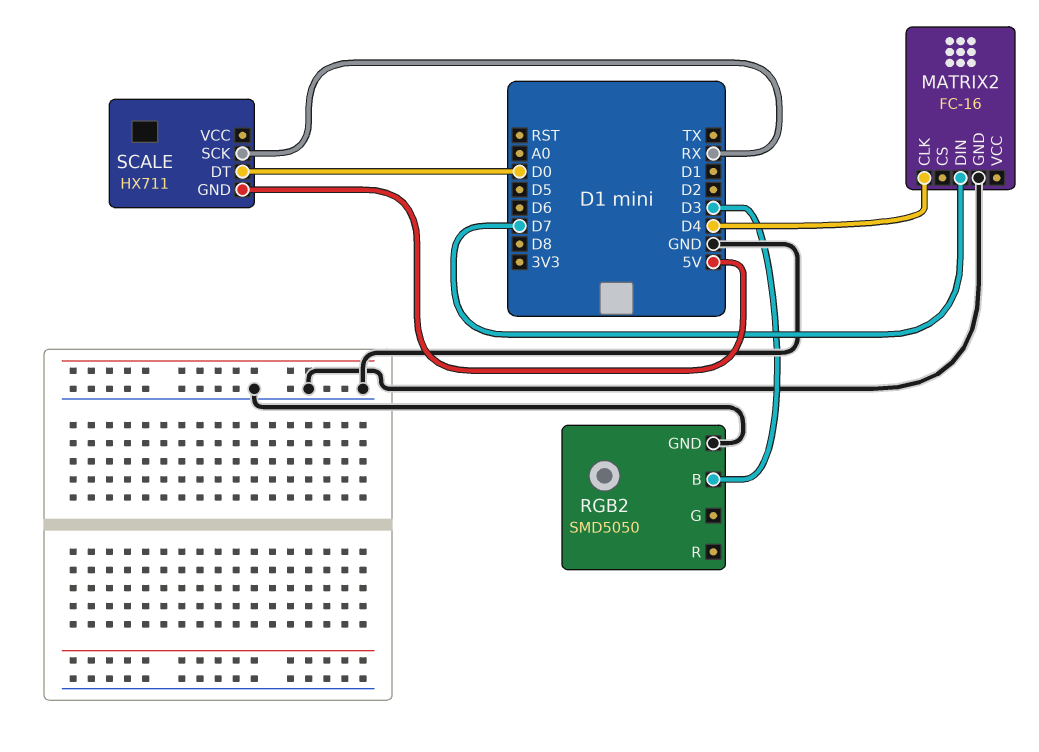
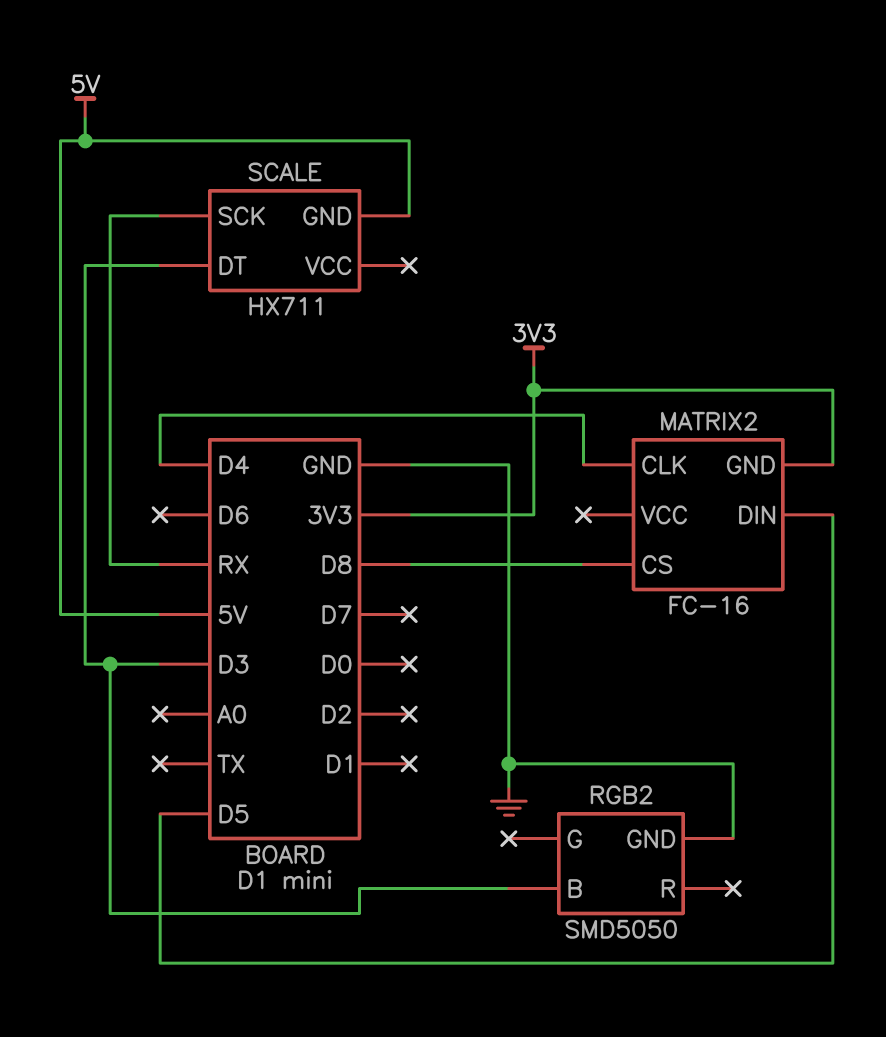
MATRIX2 pin CS: none -> D8
MATRIX2 pin DIN: D7 -> D5
MATRIX2 pin GND: GND -> 3V3
SCALE pin DT: D0 -> D3

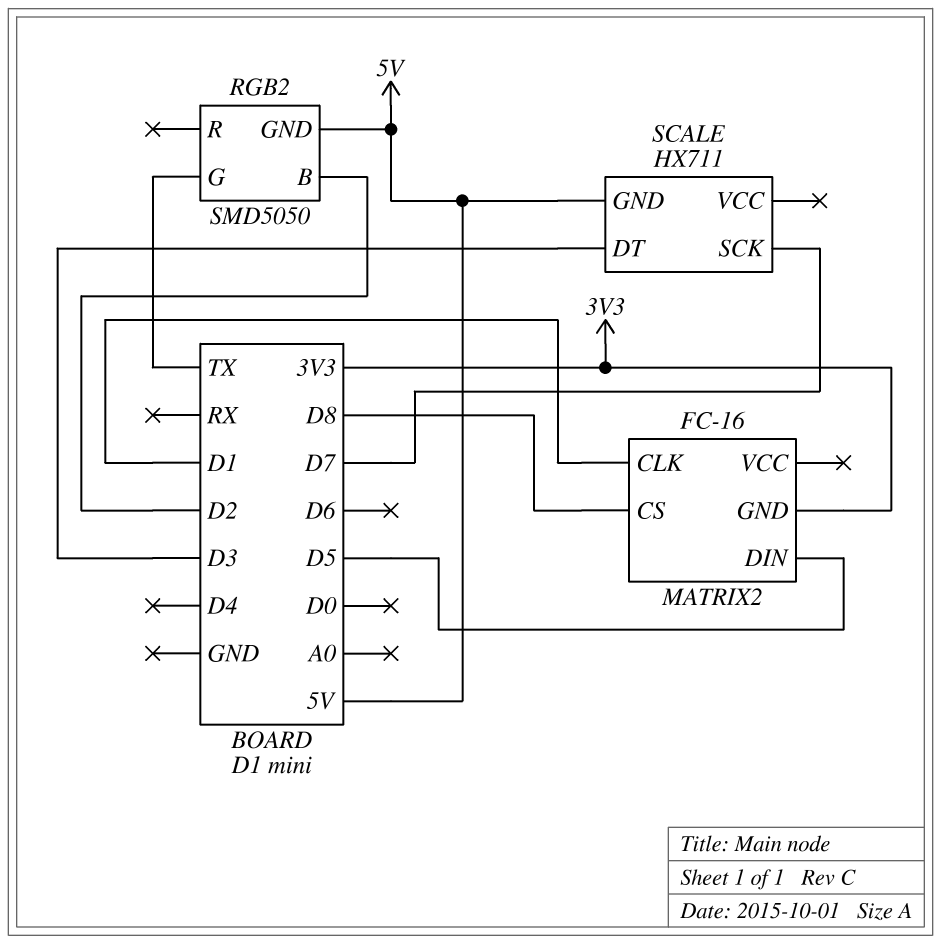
MATRIX2 pin CLK: D4 -> D1
RGB2 pin B: D3 -> D2
RGB2 pin G: none -> TX
RGB2 pin GND: GND -> 5V
SCALE pin SCK: RX -> D7

